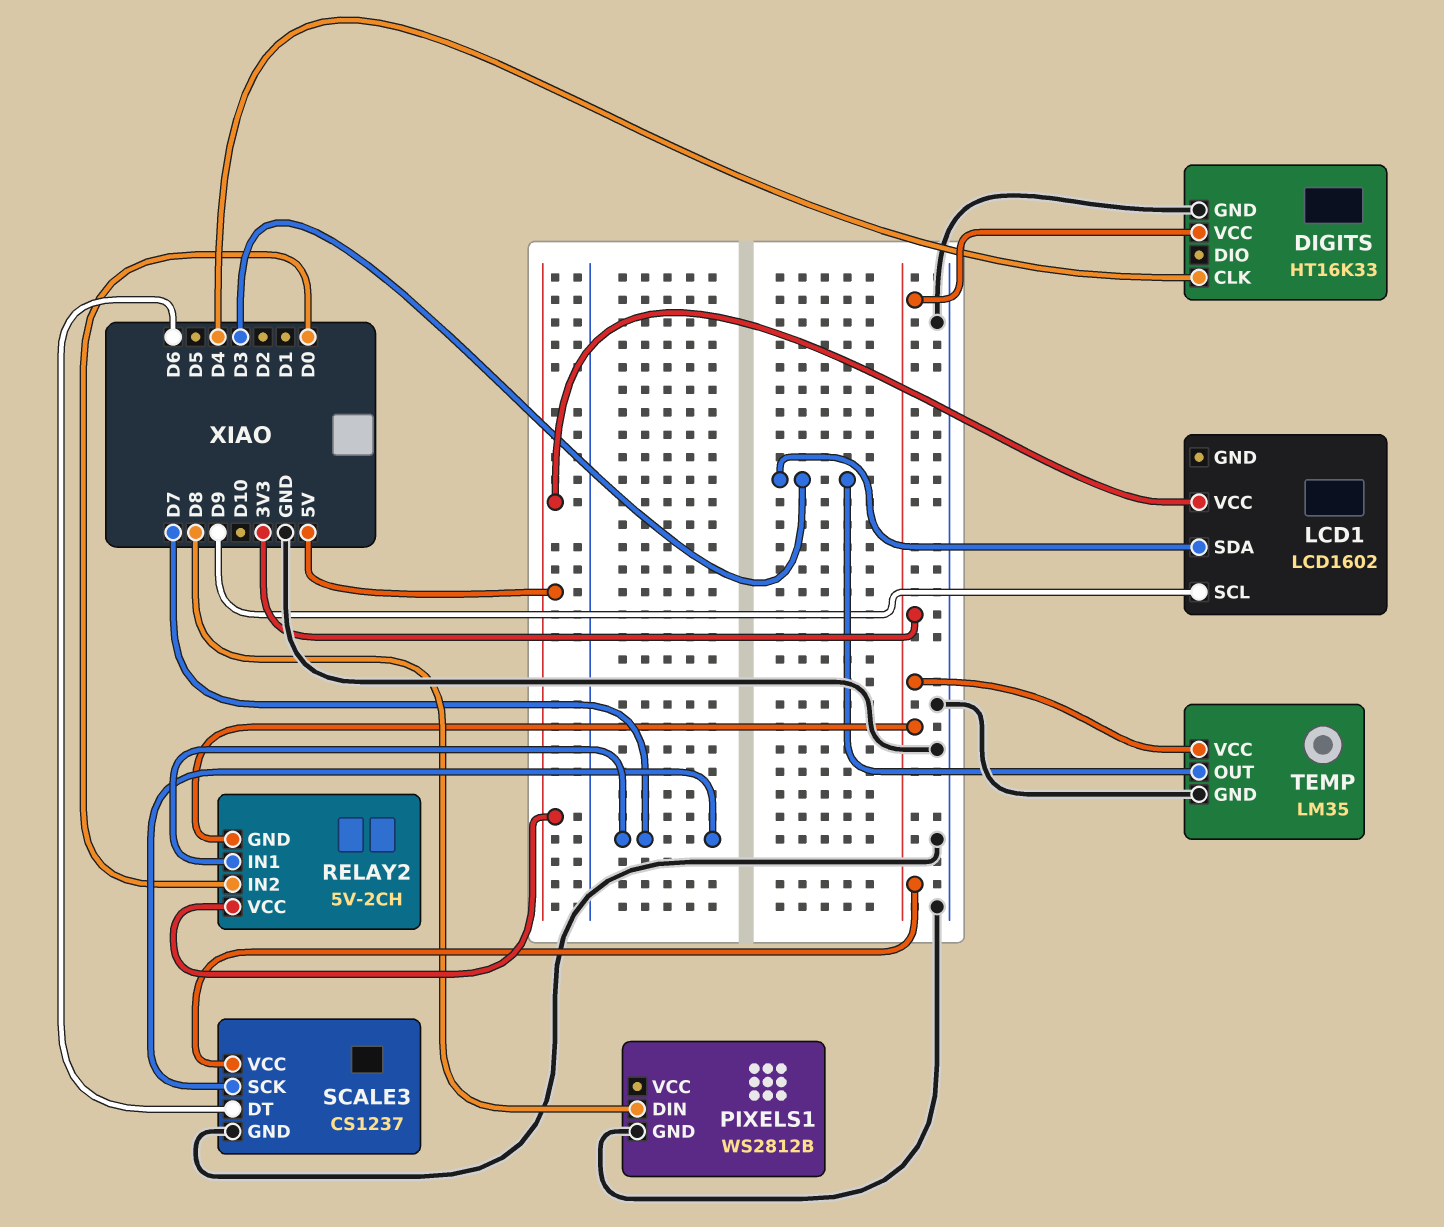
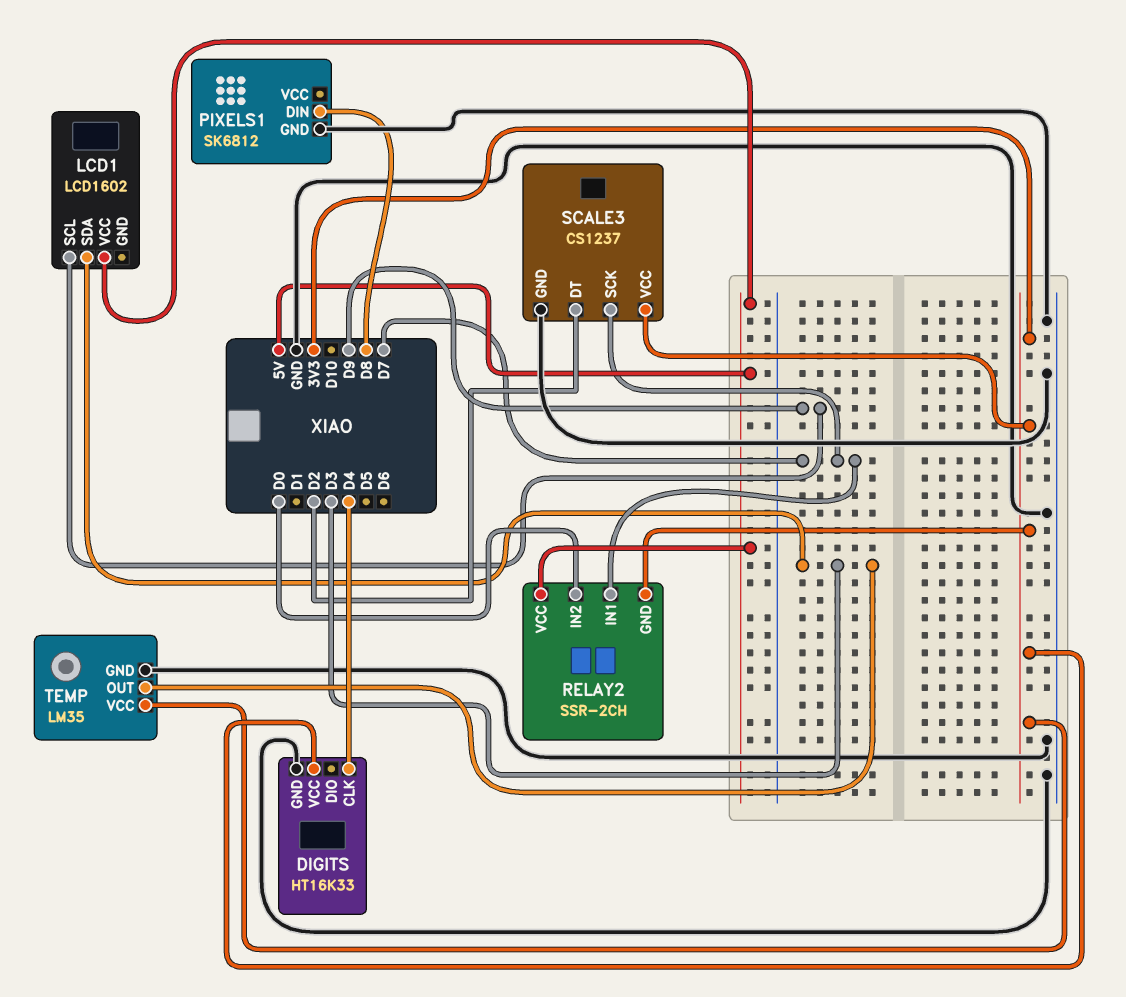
PIXELS1: WS2812B -> SK6812
RELAY2: 5V-2CH -> SSR-2CH
SCALE3 pin DT: D6 -> D2

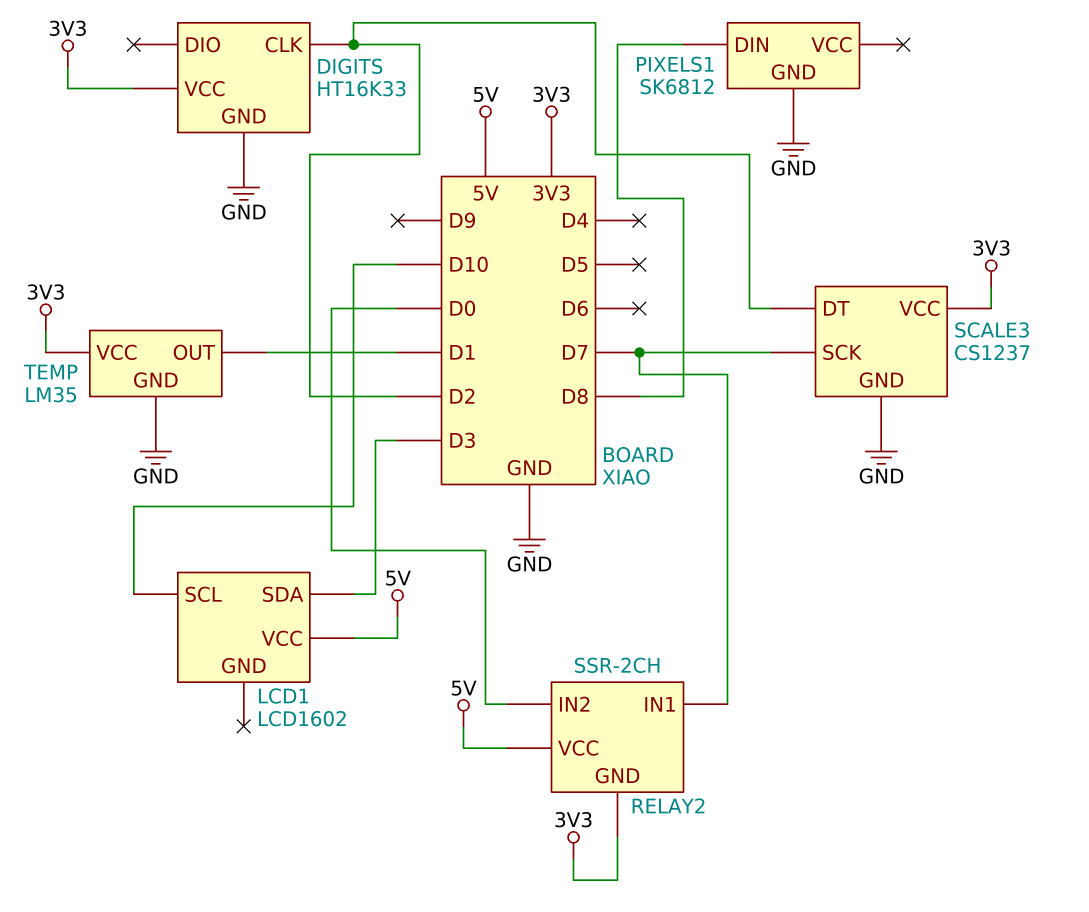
DIGITS pin CLK: D4 -> D2
LCD1 pin SCL: D9 -> D10
TEMP pin OUT: D3 -> D1

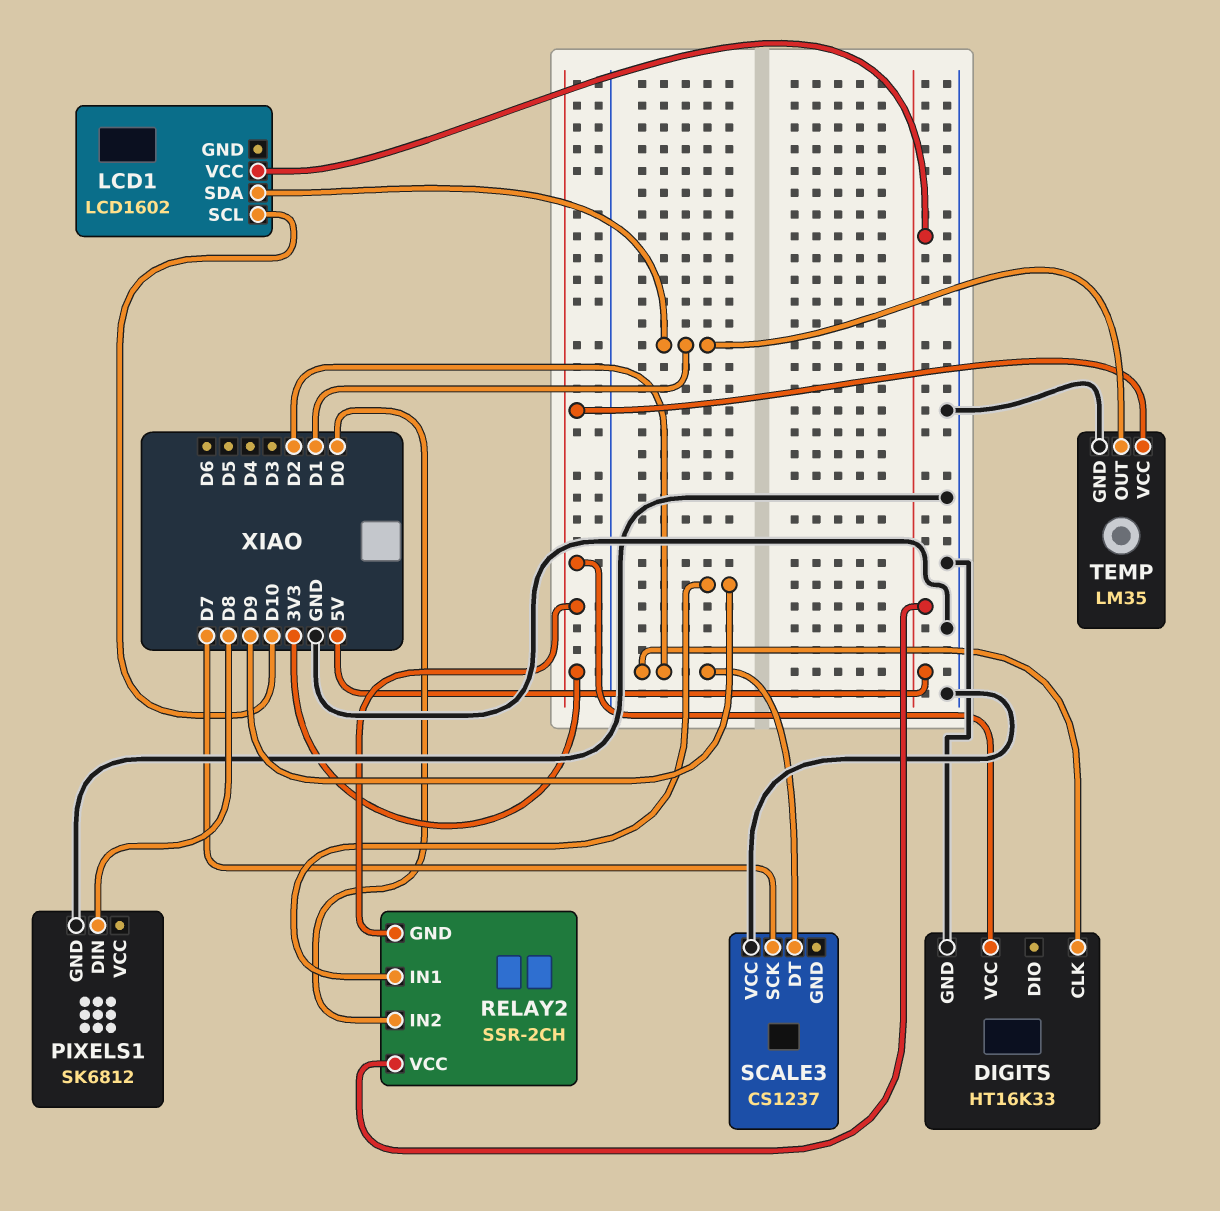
LCD1 pin SDA: D3 -> D1
RELAY2 pin IN1: D7 -> D9
SCALE3 pin GND: GND -> none
SCALE3 pin VCC: 3V3 -> GND

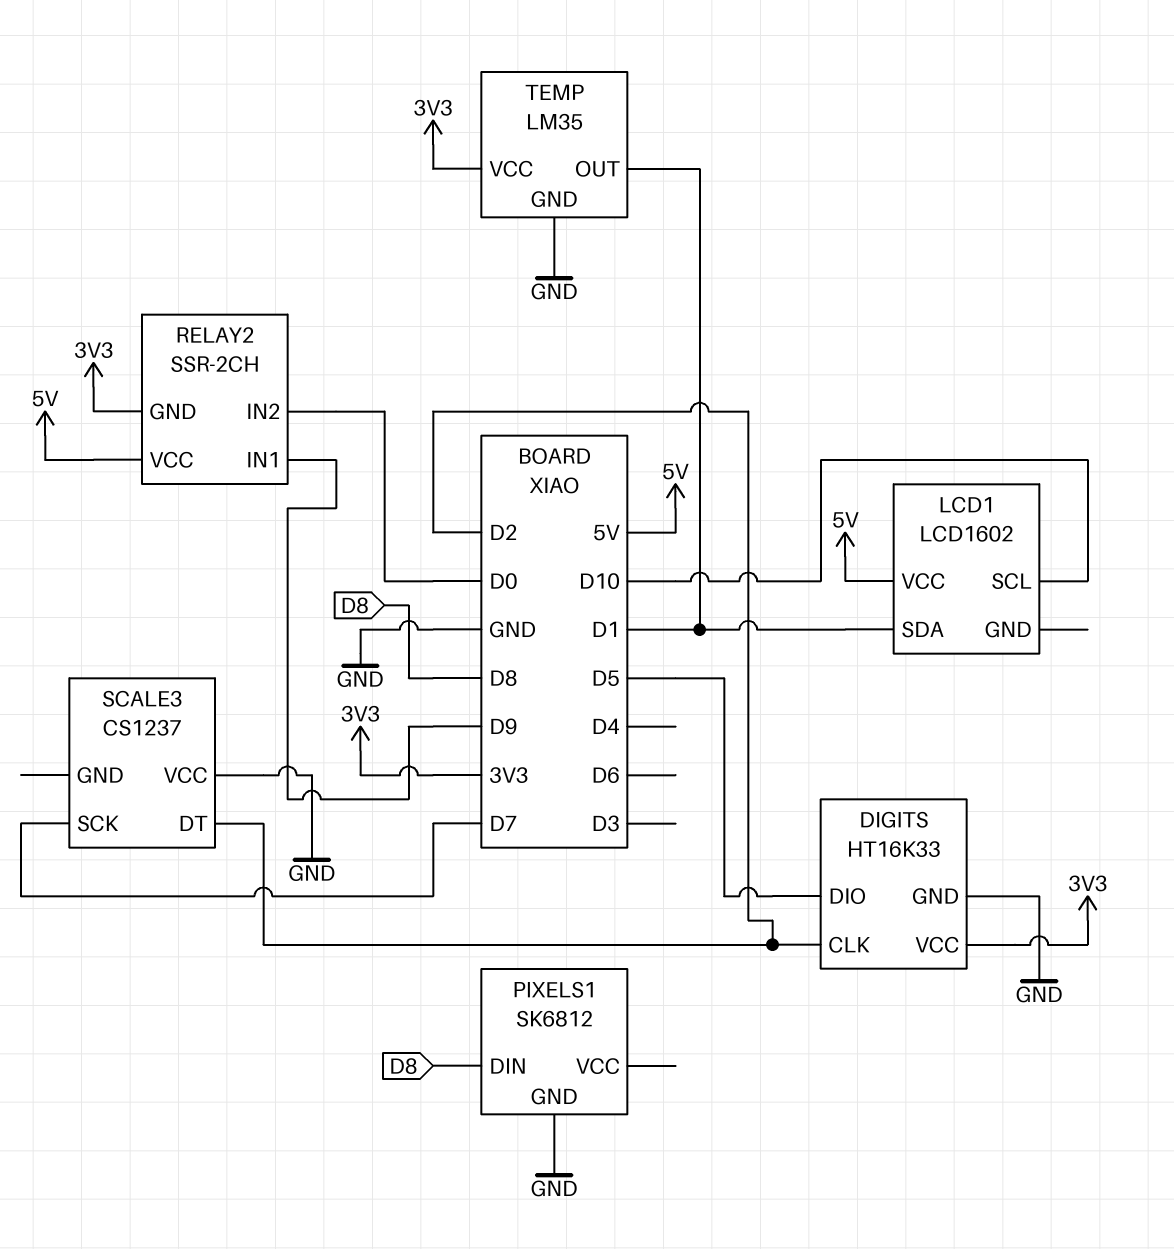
DIGITS pin DIO: none -> D5

